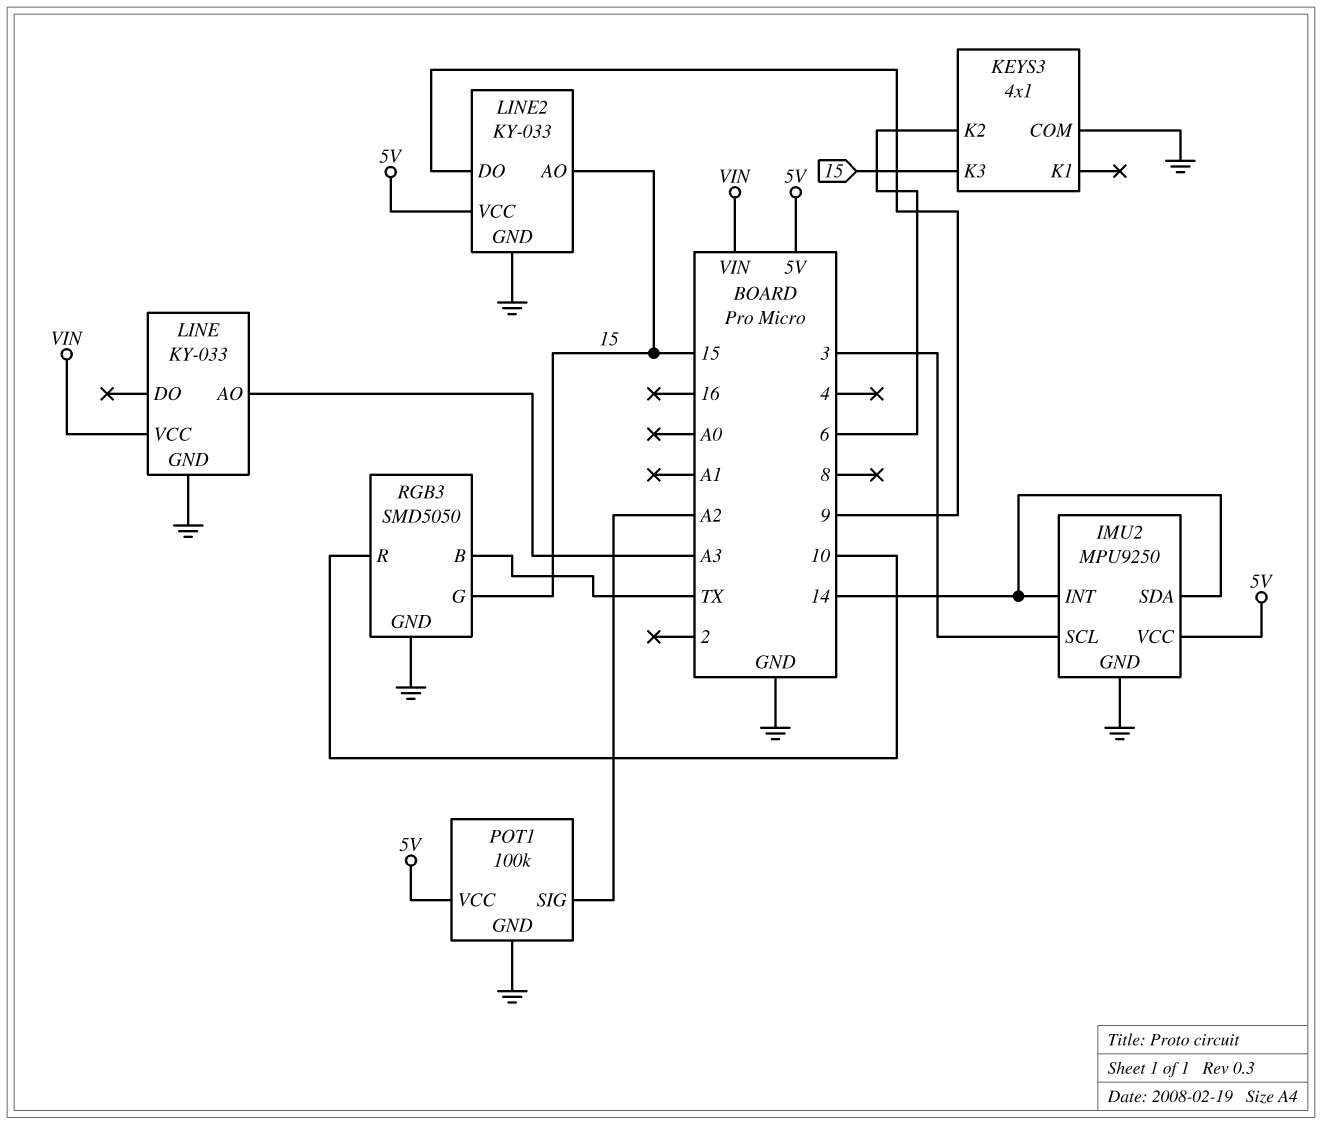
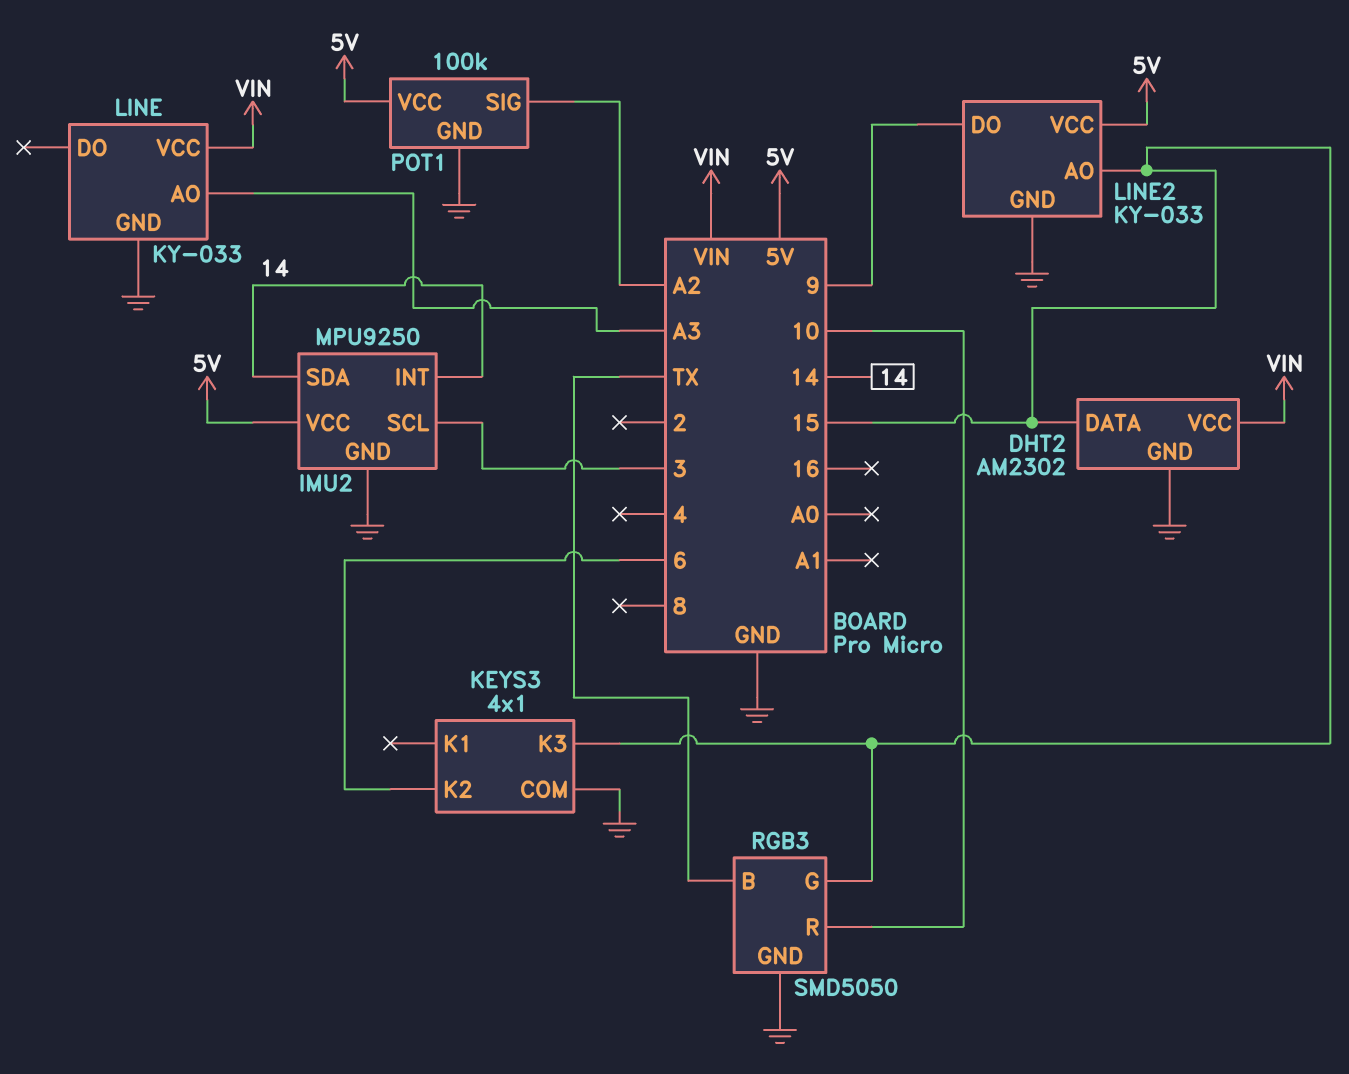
DHT2: none -> AM2302
DHT2 pin DATA: none -> 15
DHT2 pin GND: none -> GND
DHT2 pin VCC: none -> VIN

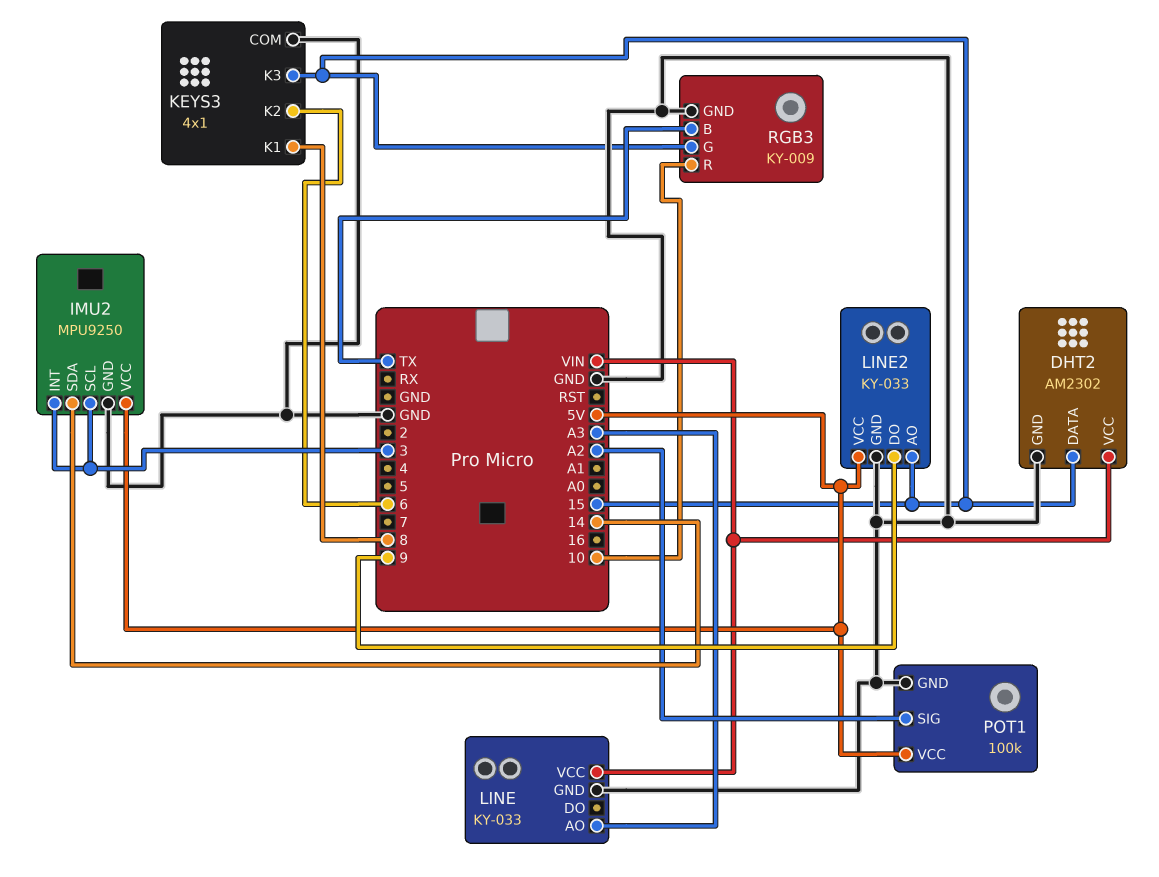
IMU2 pin INT: 14 -> 3
KEYS3 pin K1: none -> 8
RGB3: SMD5050 -> KY-009

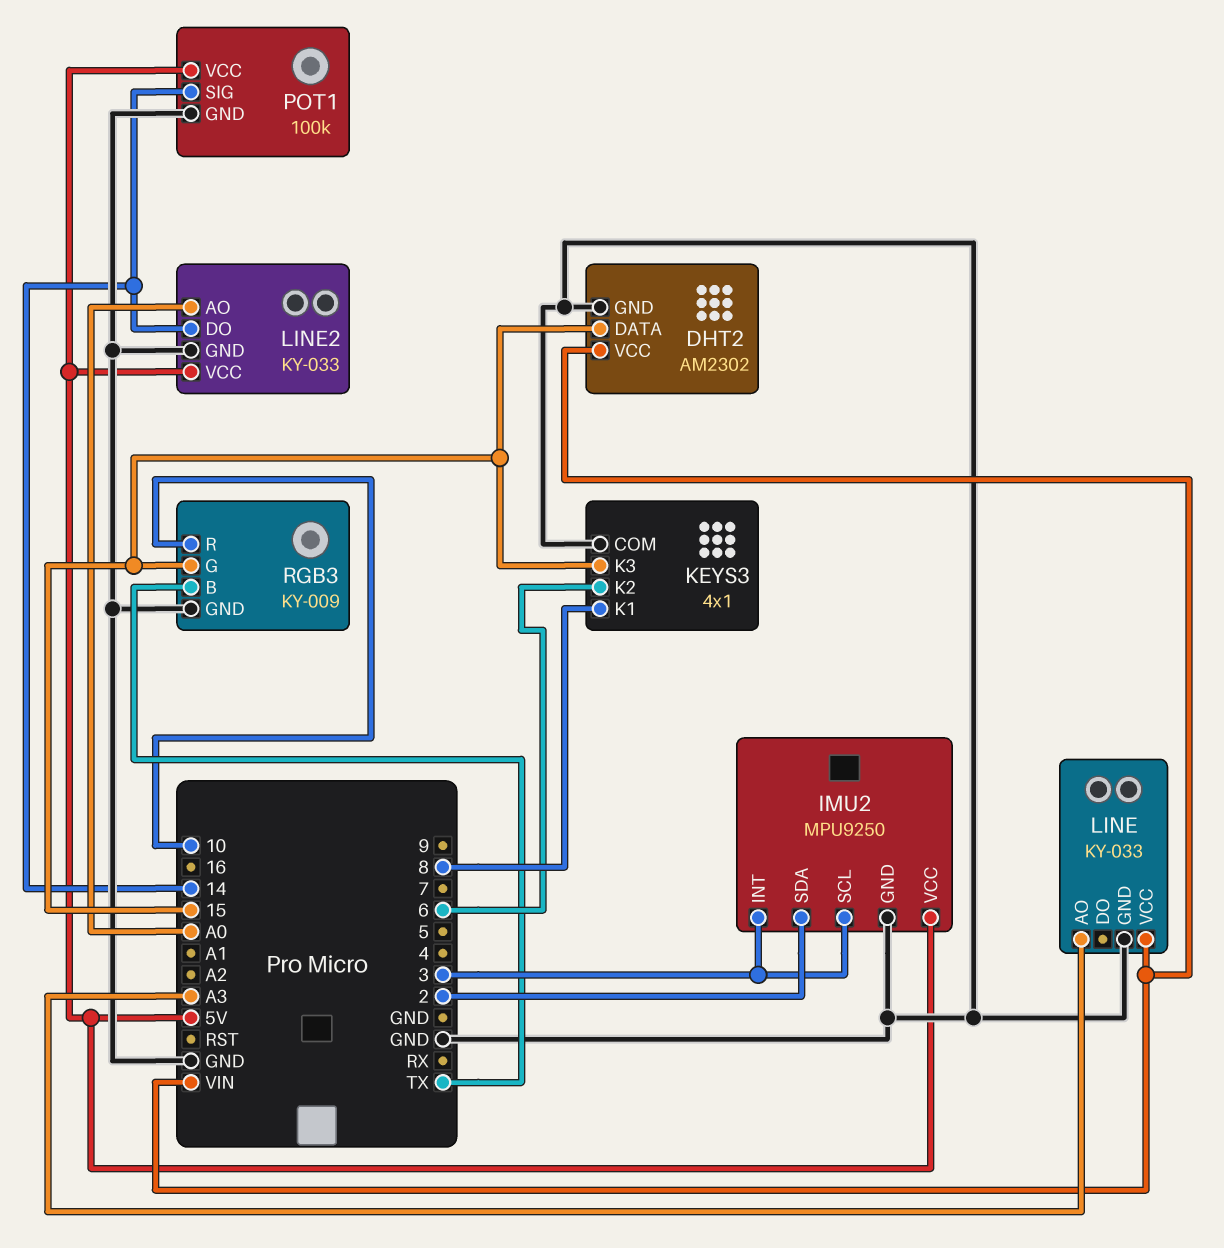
IMU2 pin SDA: 14 -> 2
LINE2 pin AO: 15 -> A0
LINE2 pin DO: 9 -> 14
POT1 pin SIG: A2 -> 14

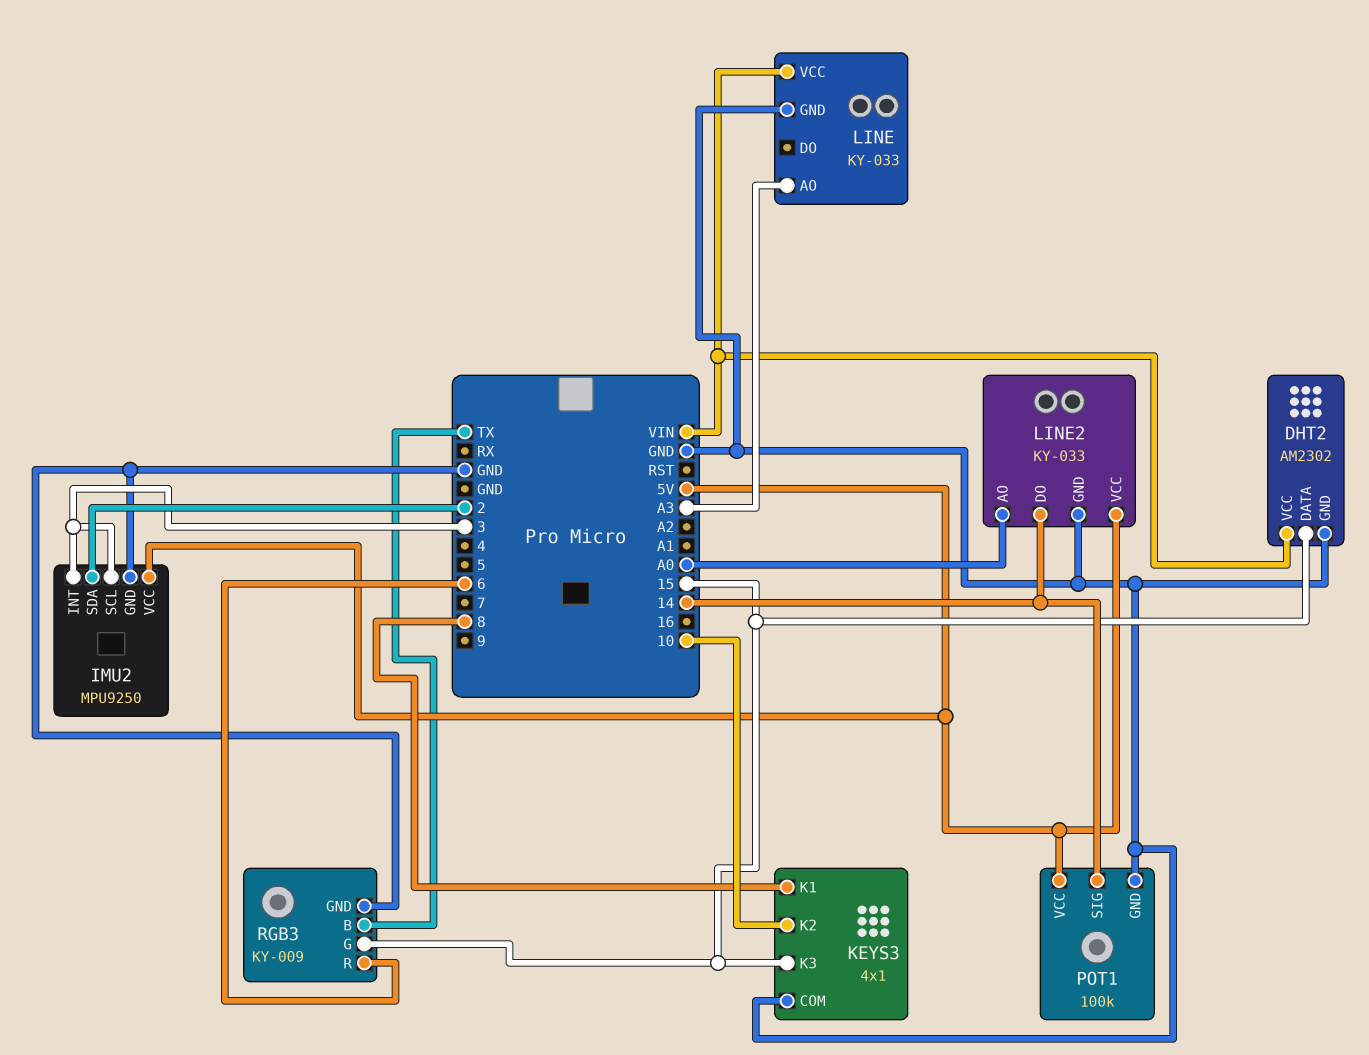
KEYS3 pin K2: 6 -> 10
RGB3 pin R: 10 -> 6

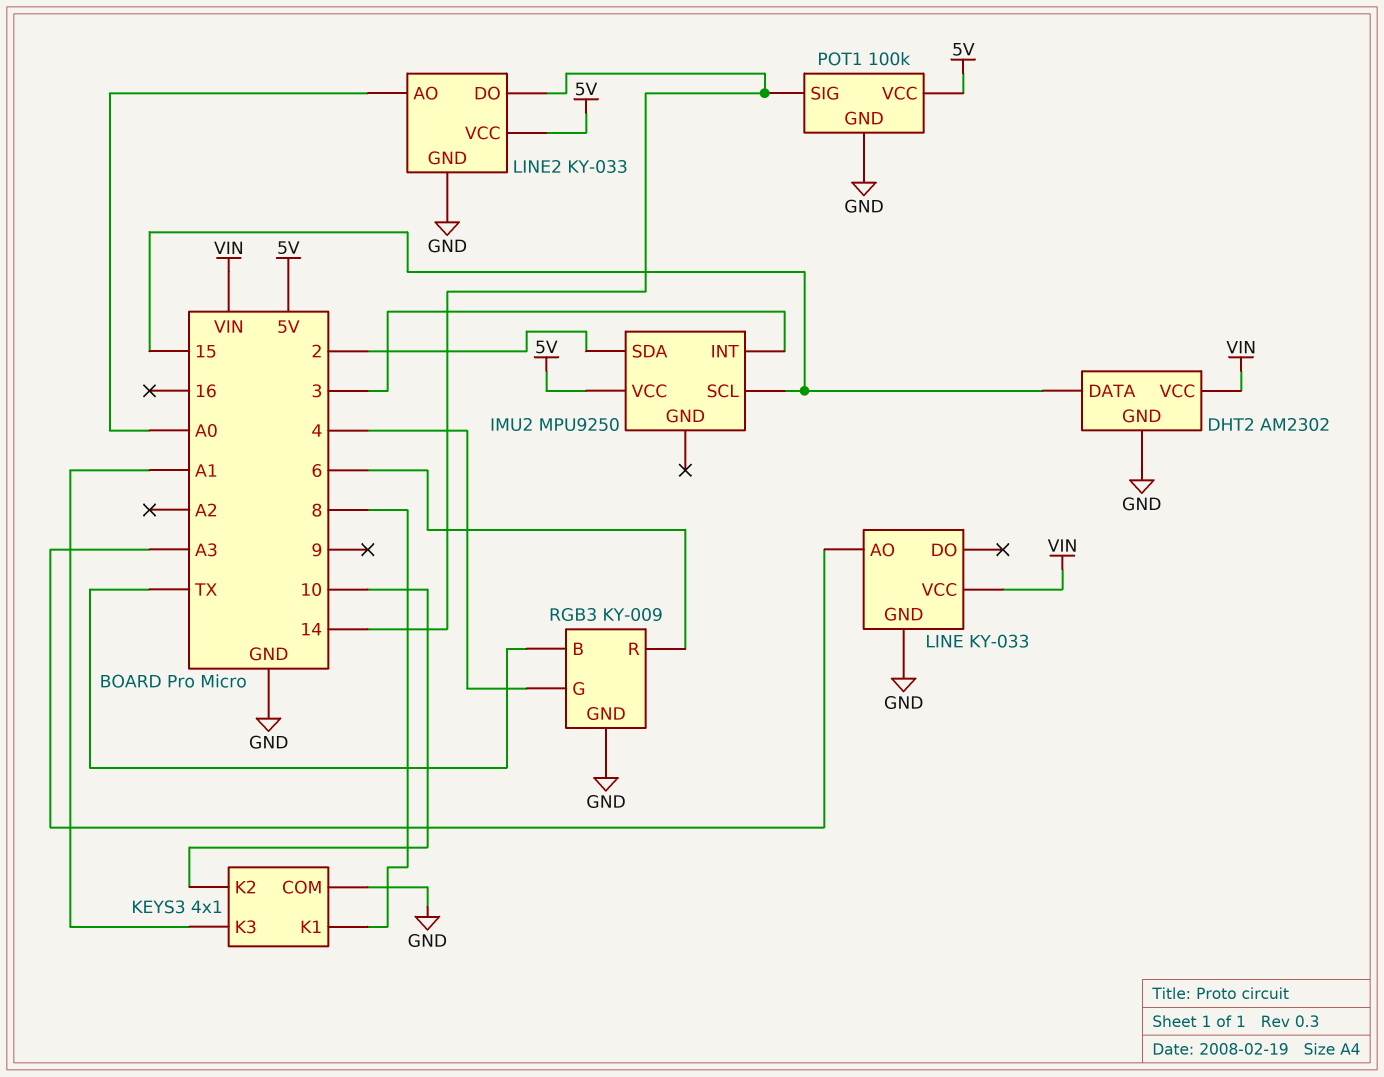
IMU2 pin GND: GND -> none
IMU2 pin SCL: 3 -> 15
KEYS3 pin K3: 15 -> A1
RGB3 pin G: 15 -> 4

